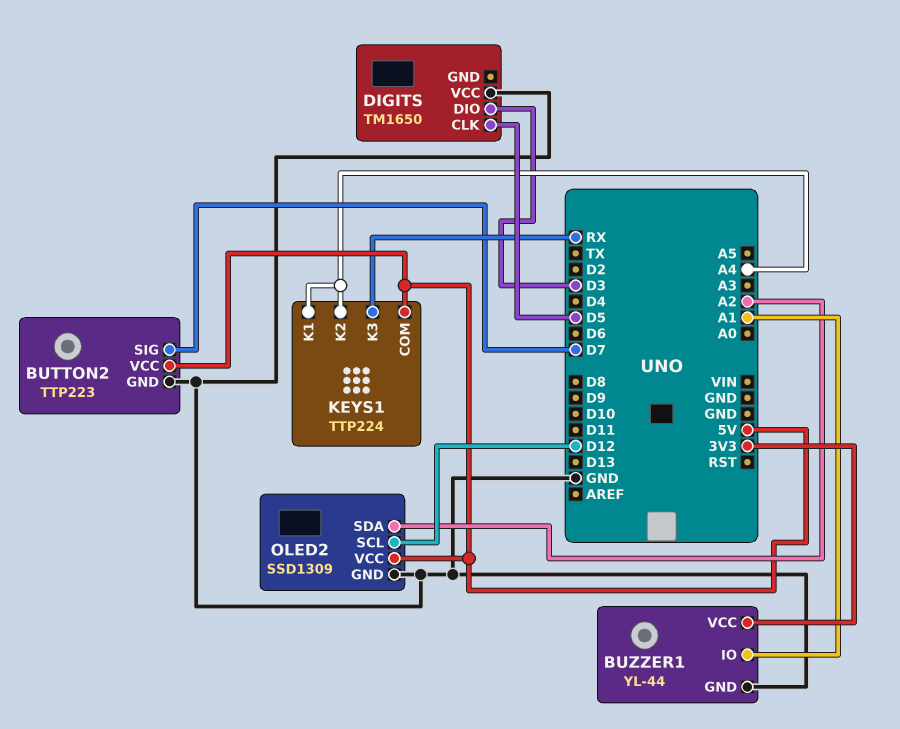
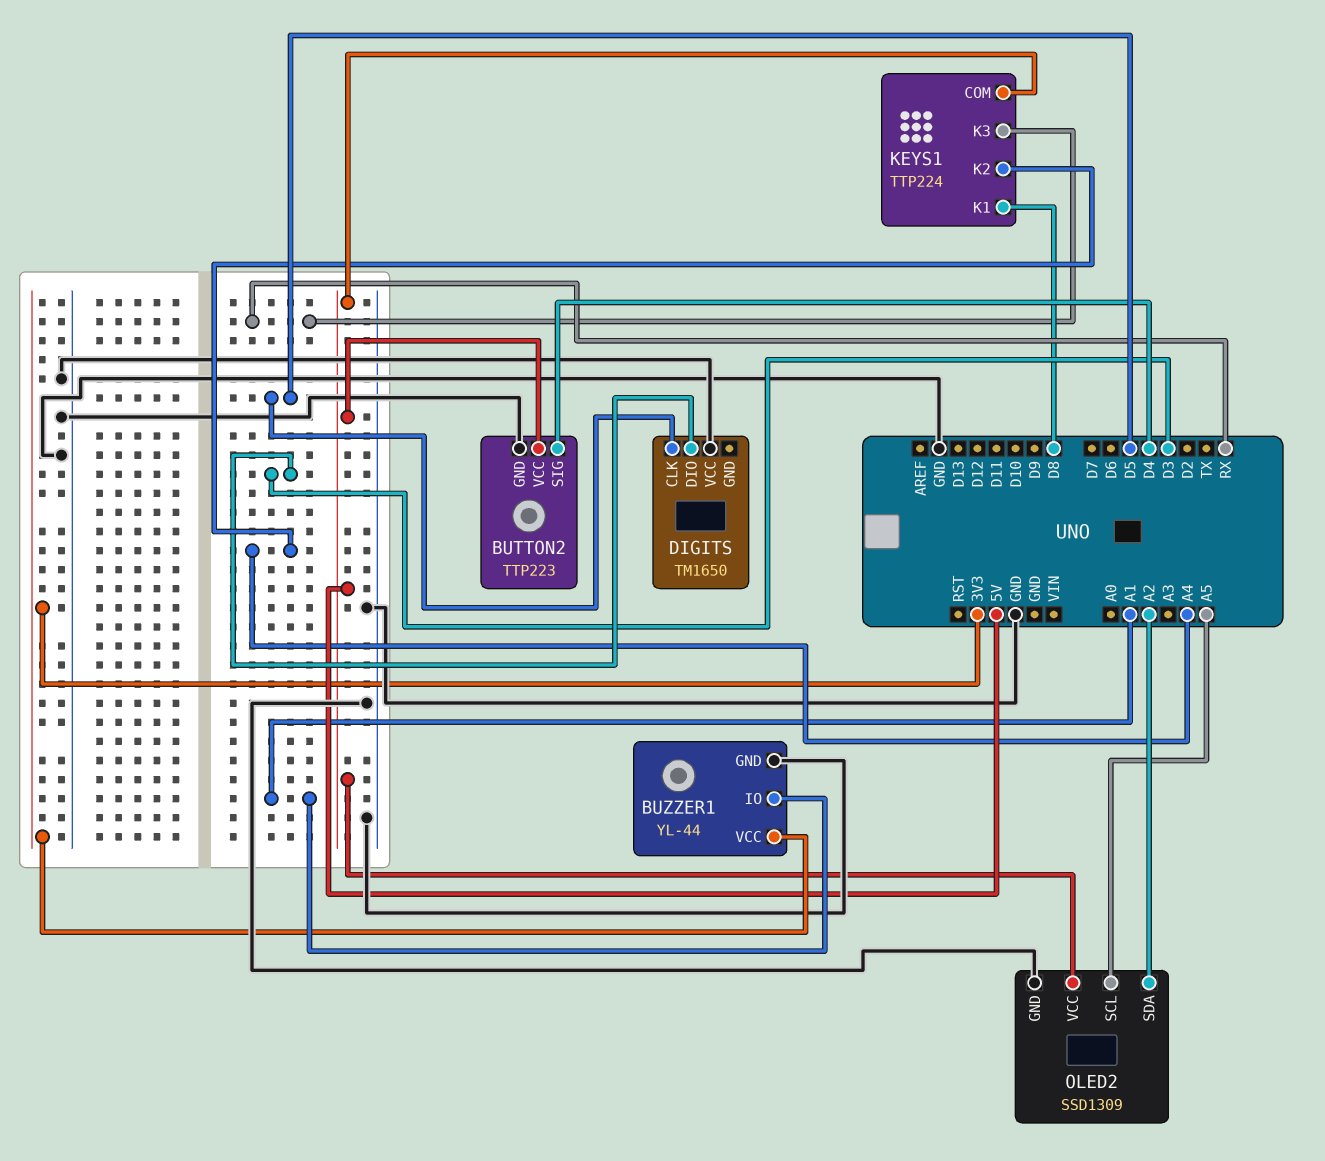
BUTTON2 pin SIG: D7 -> D4
KEYS1 pin K1: A4 -> D8
OLED2 pin SCL: D12 -> A5

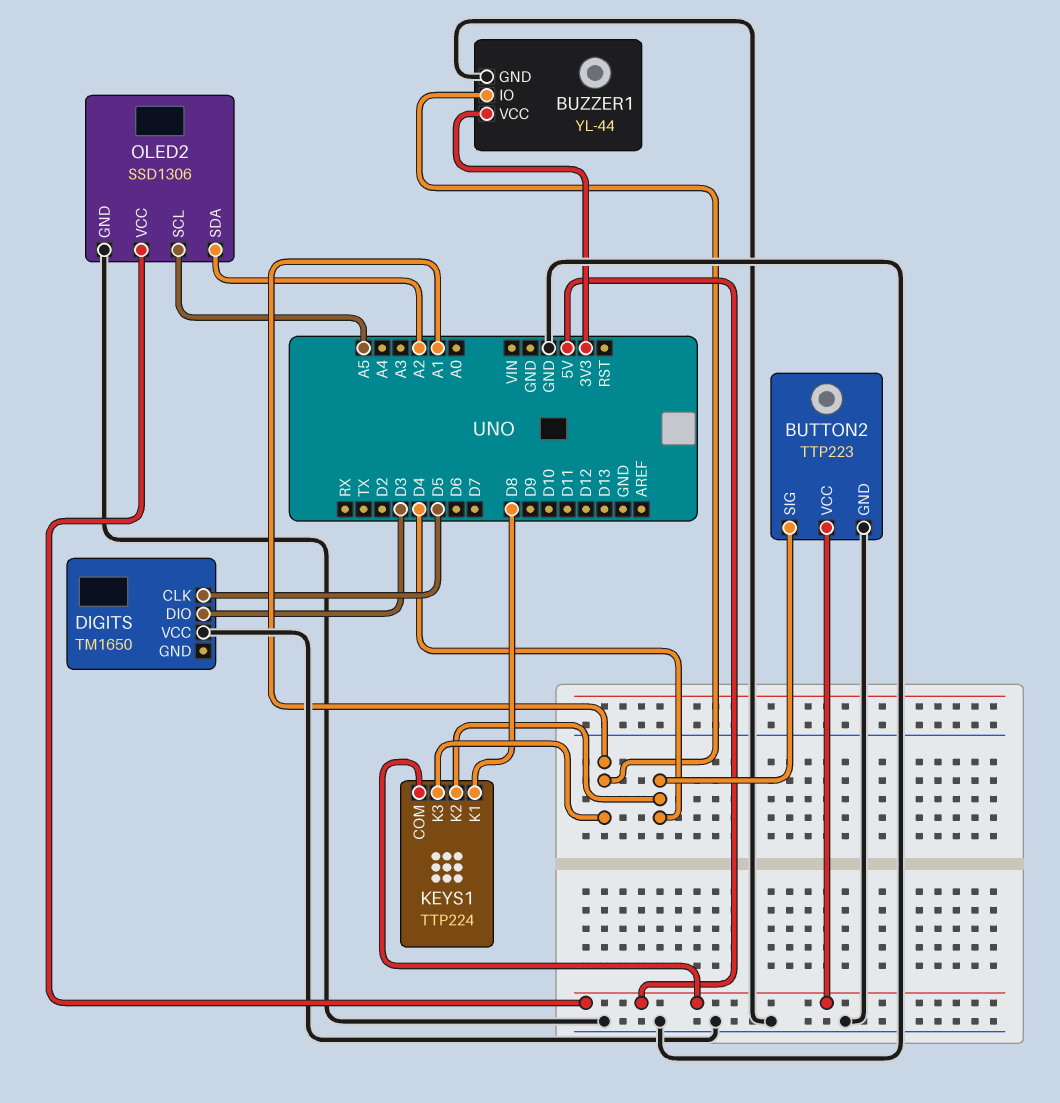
KEYS1 pin K2: A4 -> D4
KEYS1 pin K3: RX -> A1
OLED2: SSD1309 -> SSD1306

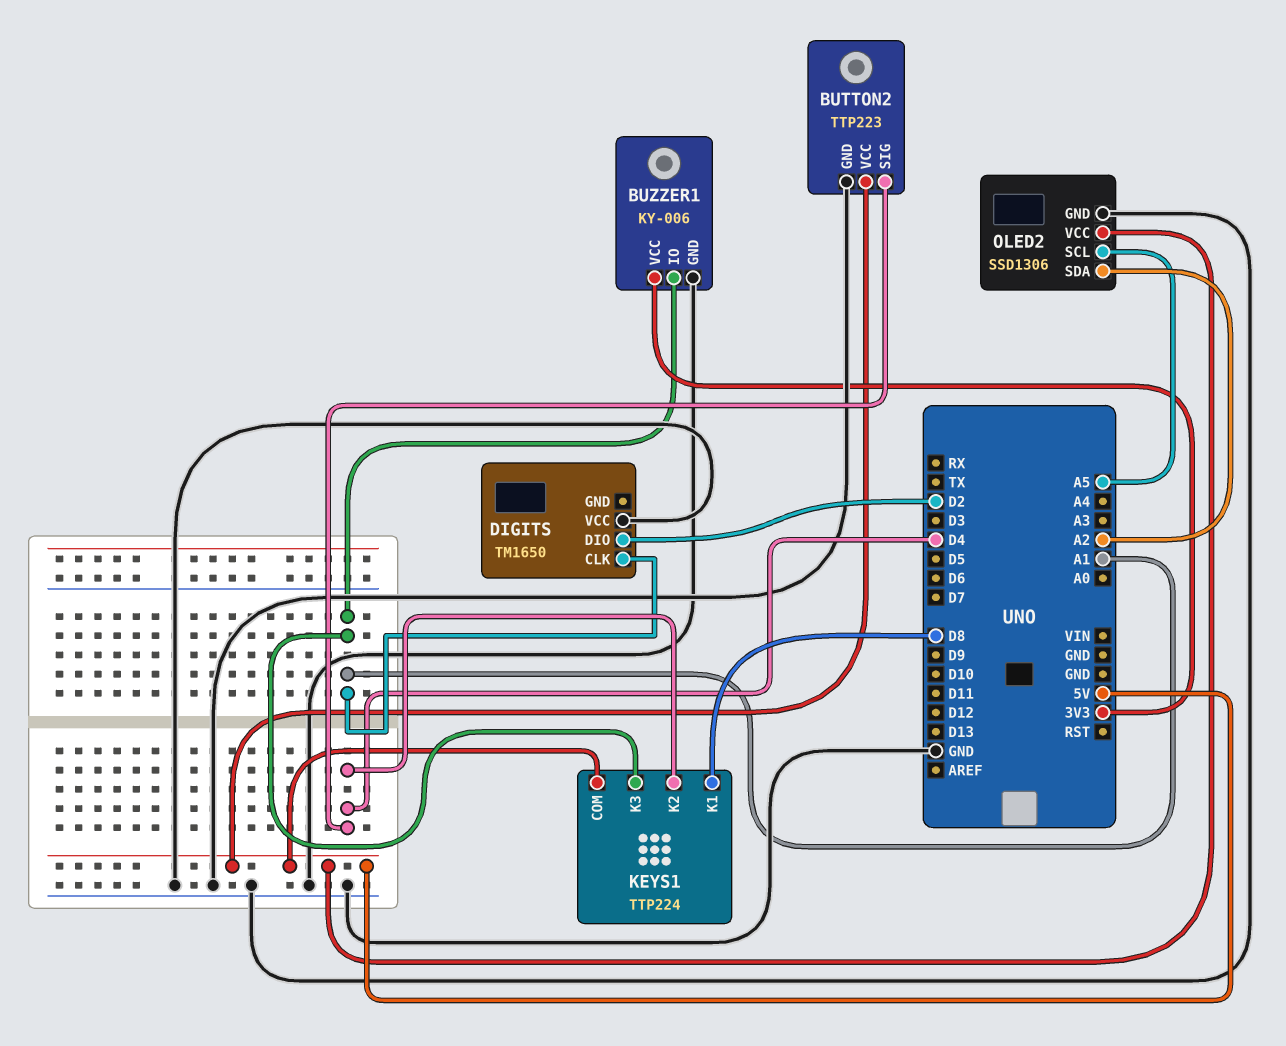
BUZZER1: YL-44 -> KY-006
DIGITS pin CLK: D5 -> A1
DIGITS pin DIO: D3 -> D2

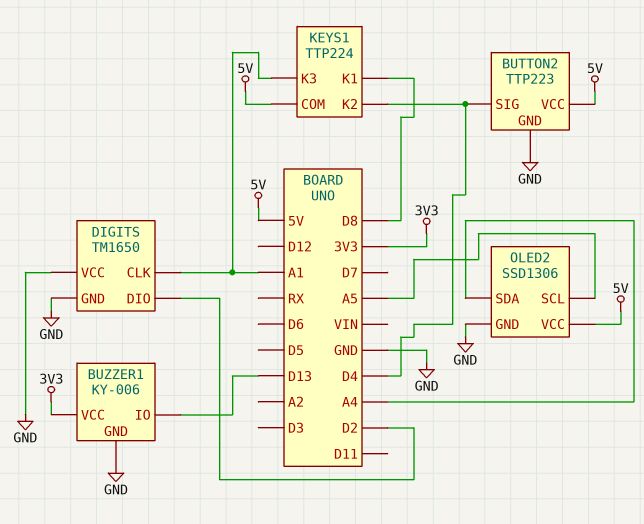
BUZZER1 pin IO: A1 -> D13
DIGITS pin GND: none -> GND
OLED2 pin SDA: A2 -> A4

